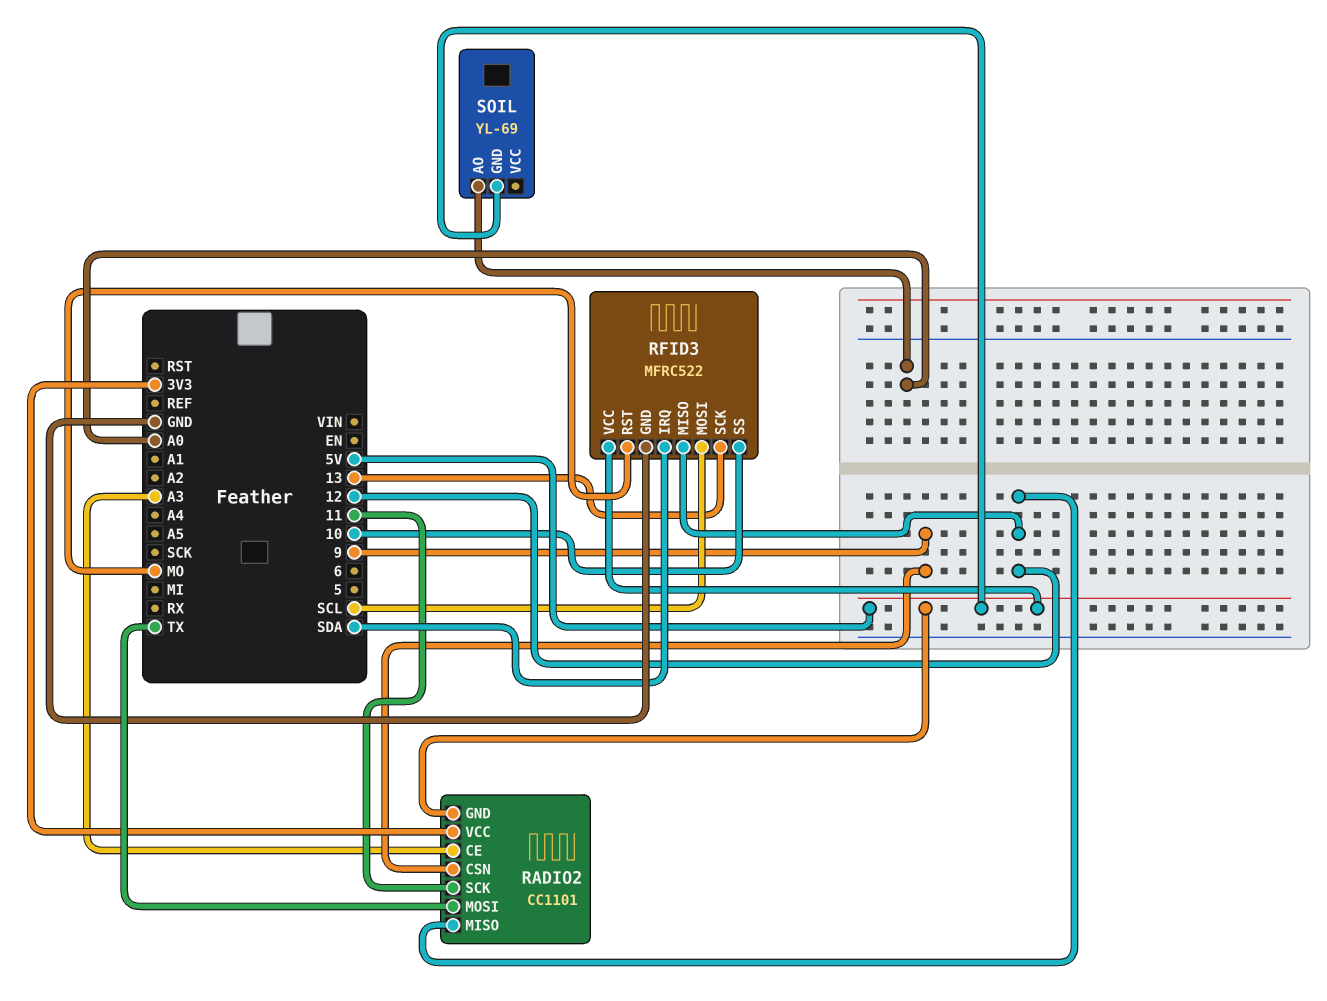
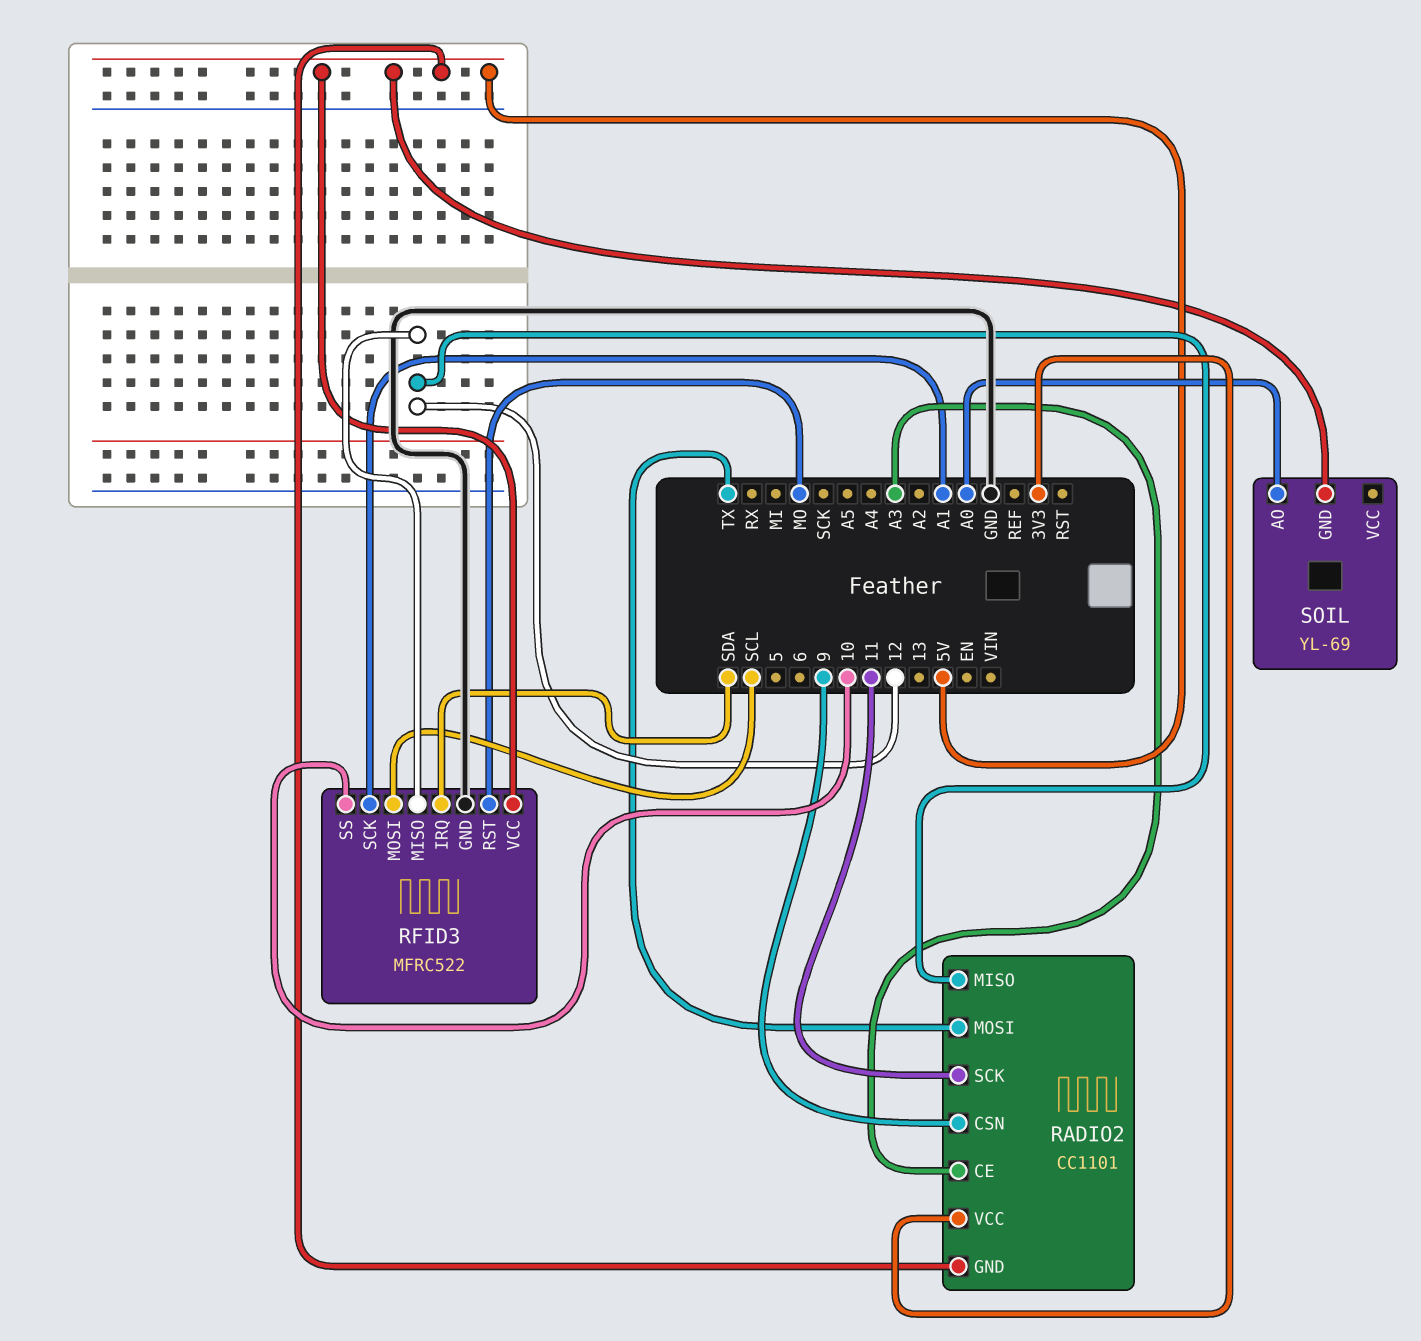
RFID3 pin SCK: 13 -> A1

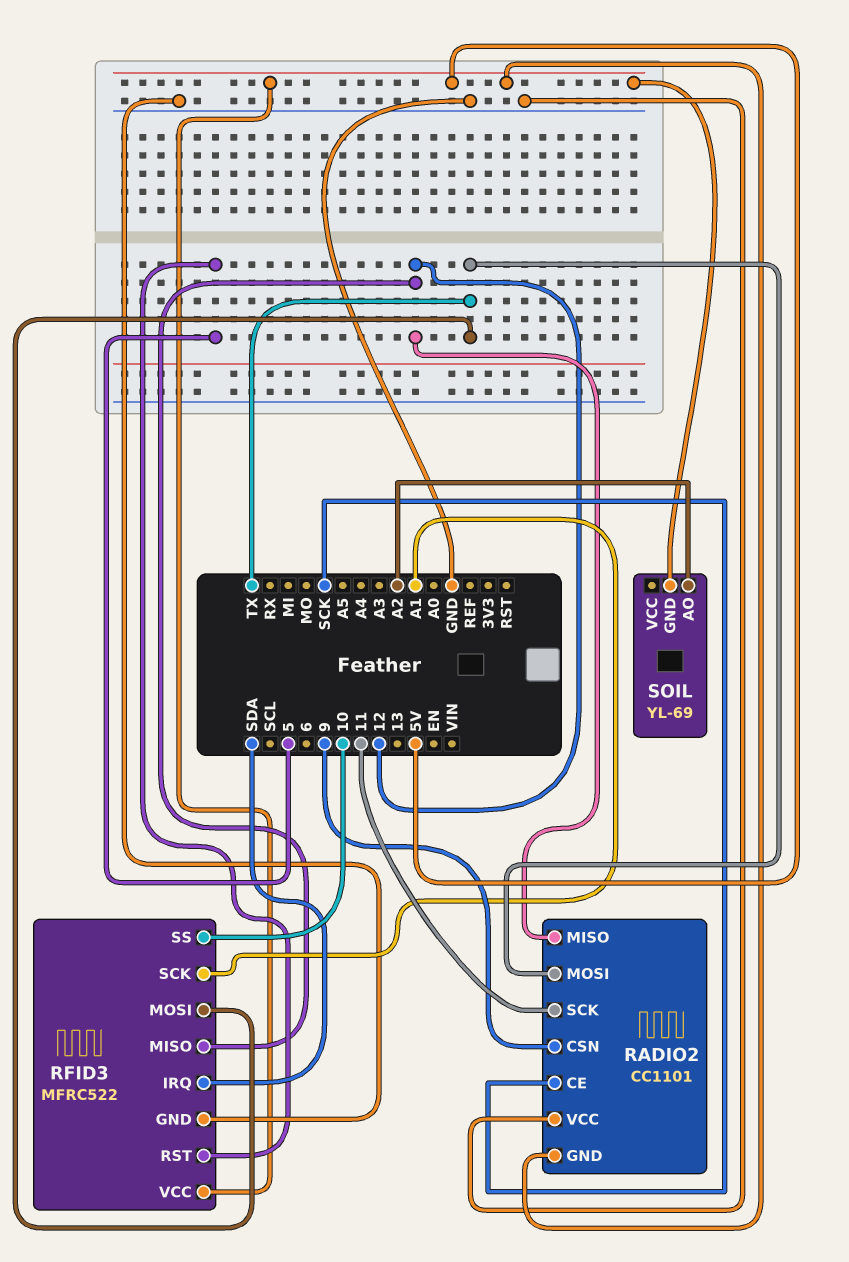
RADIO2 pin CE: A3 -> SCK
RADIO2 pin VCC: 3V3 -> GND
RFID3 pin MOSI: SCL -> TX
RFID3 pin RST: MO -> 5
SOIL pin AO: A0 -> A2

